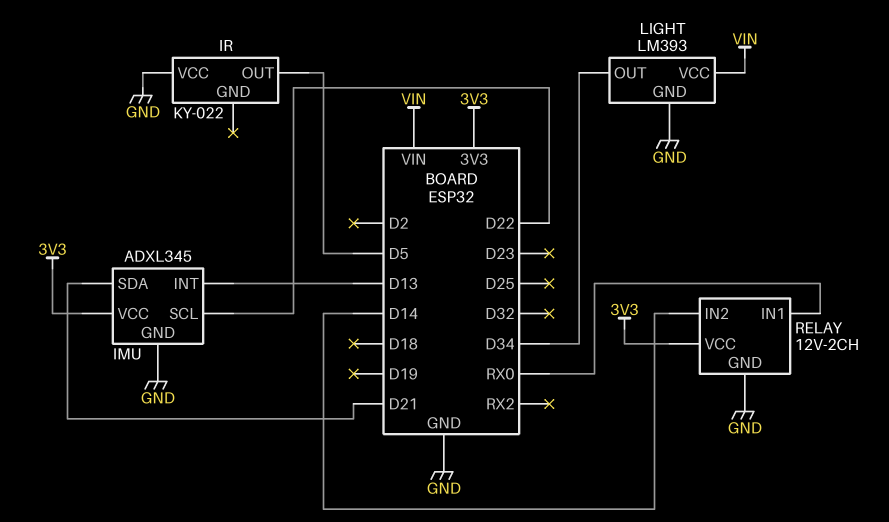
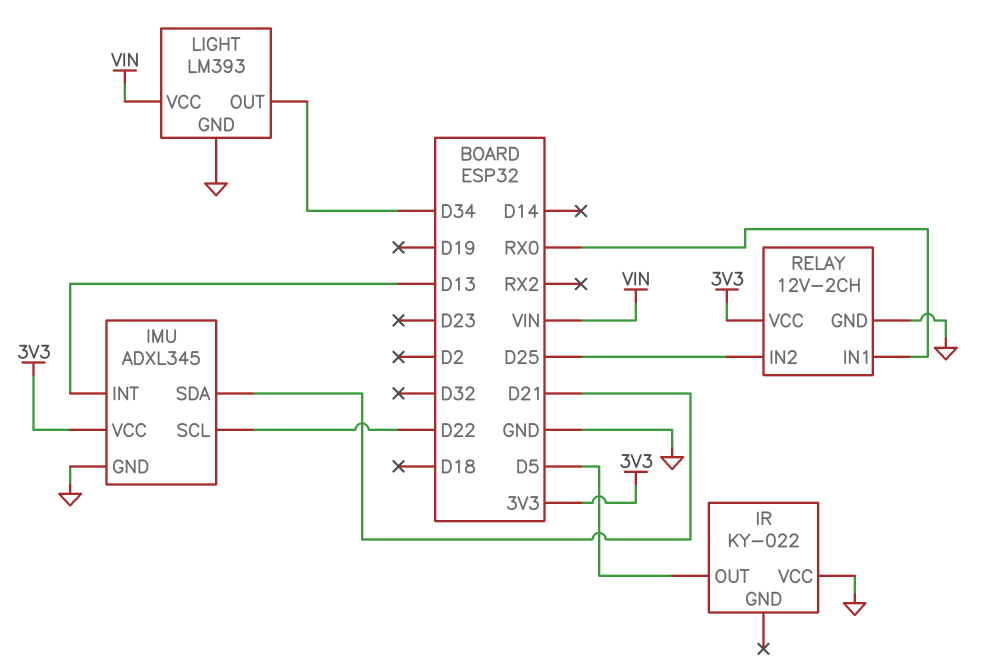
RELAY pin IN2: D14 -> D25

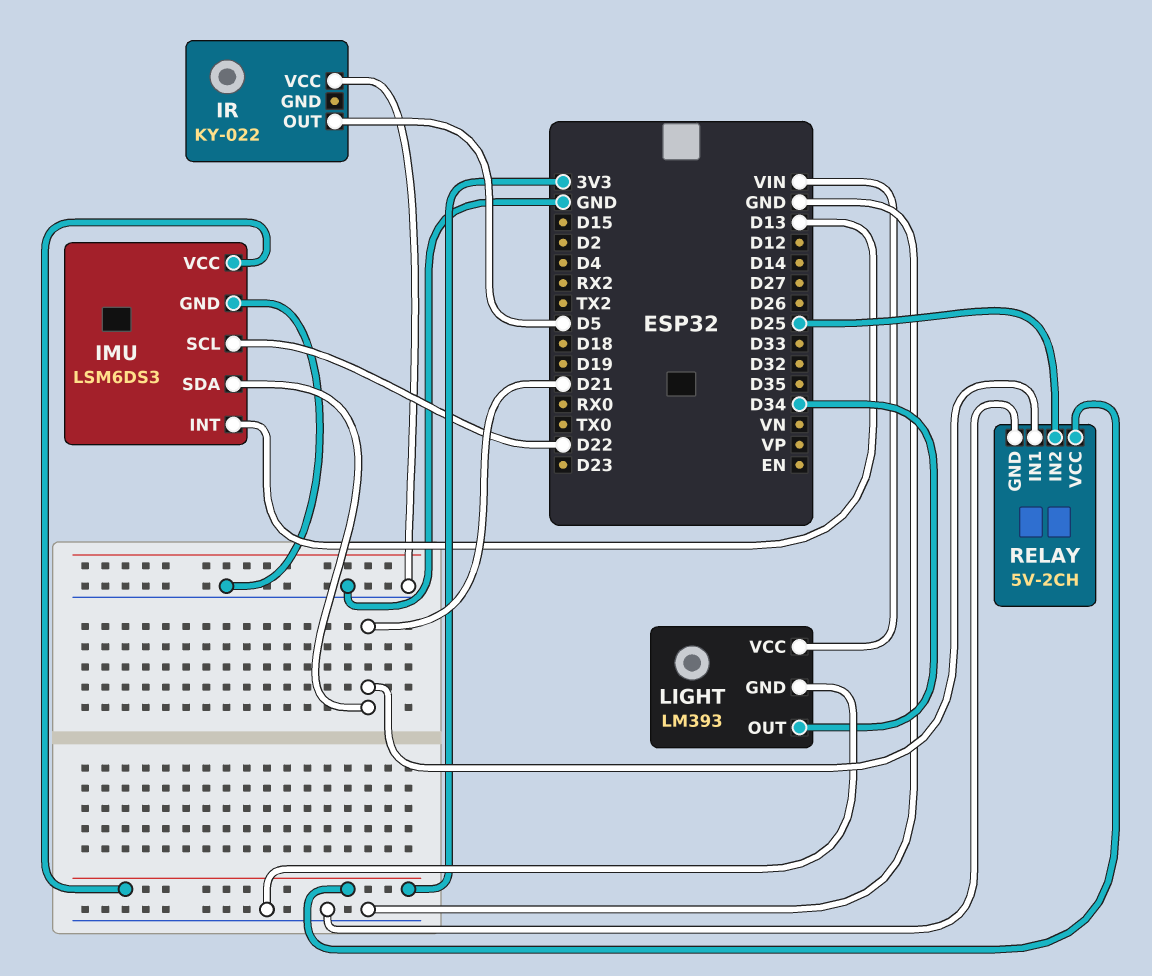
IMU: ADXL345 -> LSM6DS3
RELAY: 12V-2CH -> 5V-2CH
RELAY pin IN1: RX0 -> D21

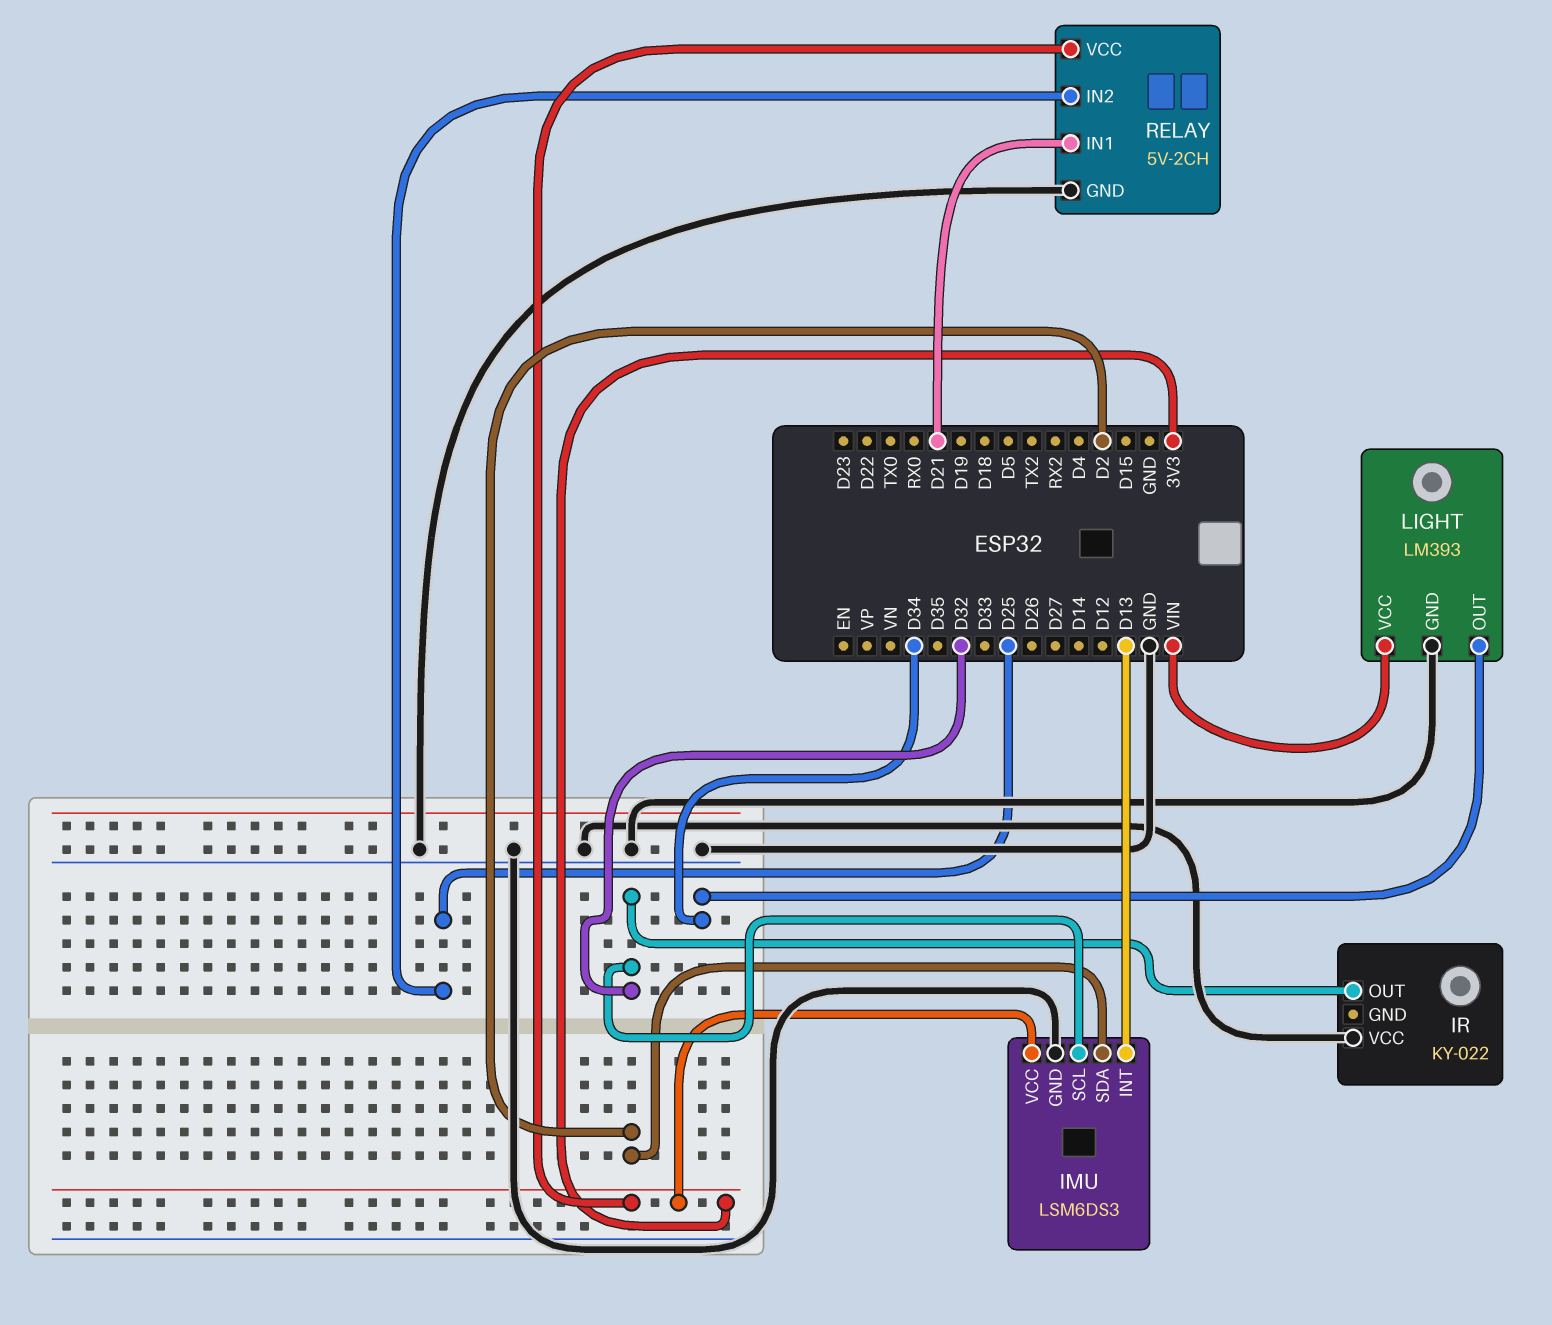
IMU pin SCL: D22 -> D32
IMU pin SDA: D21 -> D2
IR pin OUT: D5 -> D32

